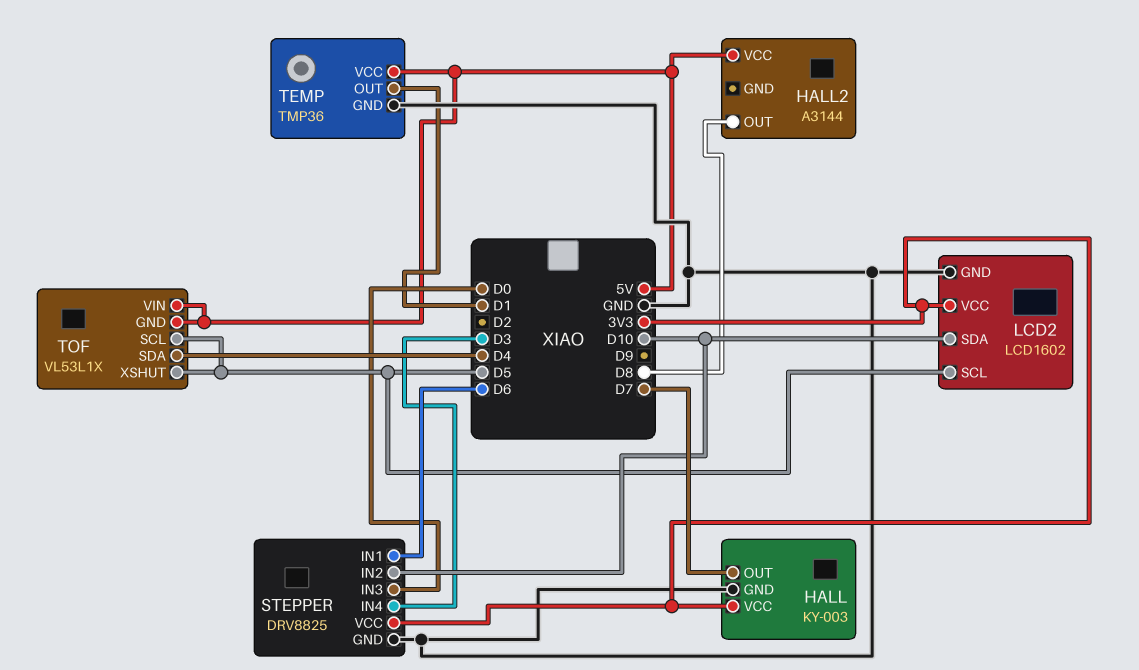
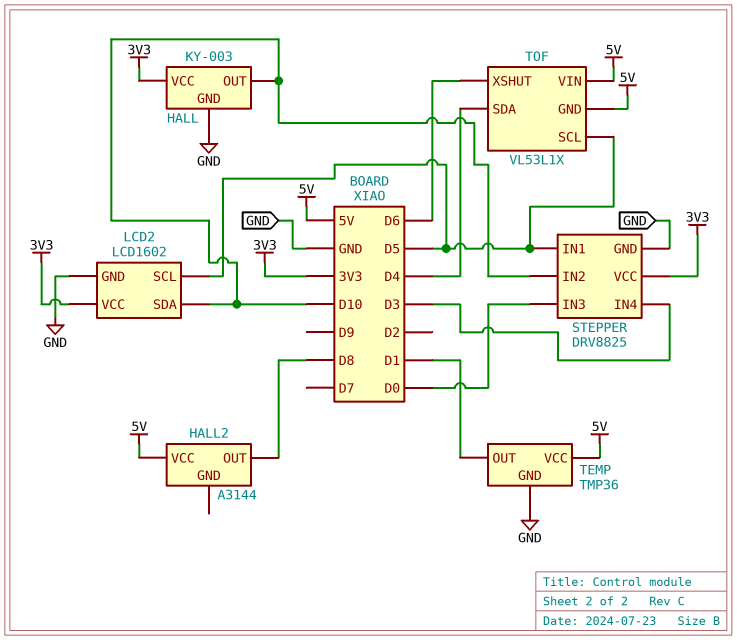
HALL pin OUT: D7 -> D10
STEPPER pin IN1: D6 -> D5
TOF pin XSHUT: D5 -> D6

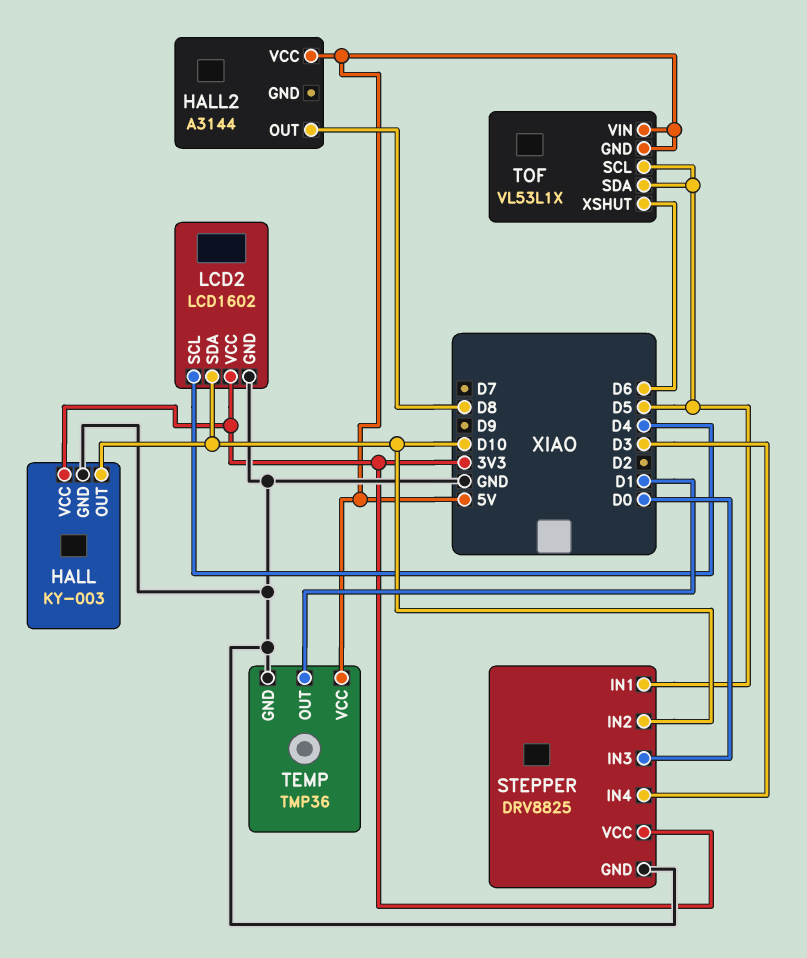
LCD2 pin SCL: D5 -> D4
TOF pin SDA: D4 -> D5

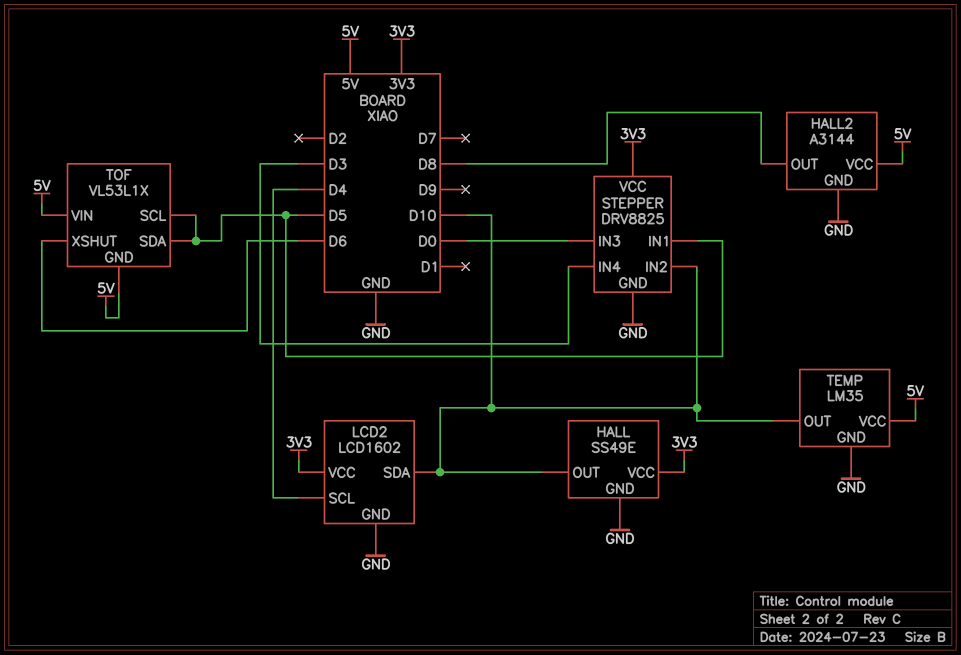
HALL: KY-003 -> SS49E
HALL2 pin GND: none -> GND
TEMP: TMP36 -> LM35
TEMP pin OUT: D1 -> D10

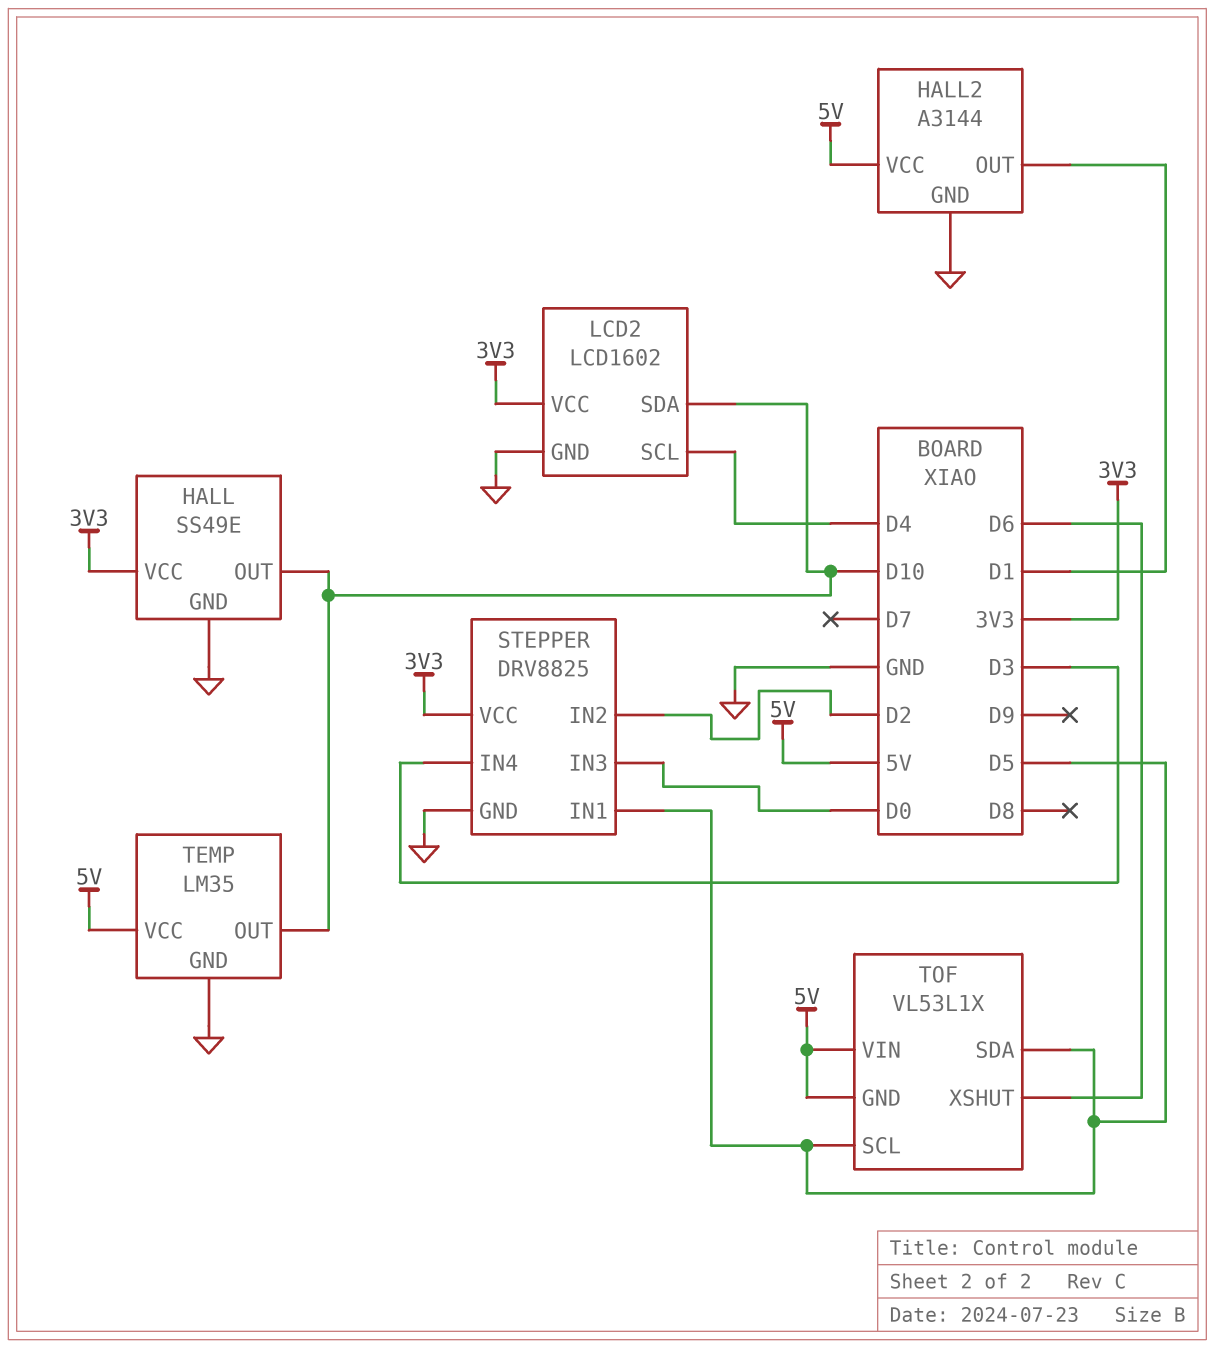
HALL2 pin OUT: D8 -> D1
STEPPER pin IN2: D10 -> D2

